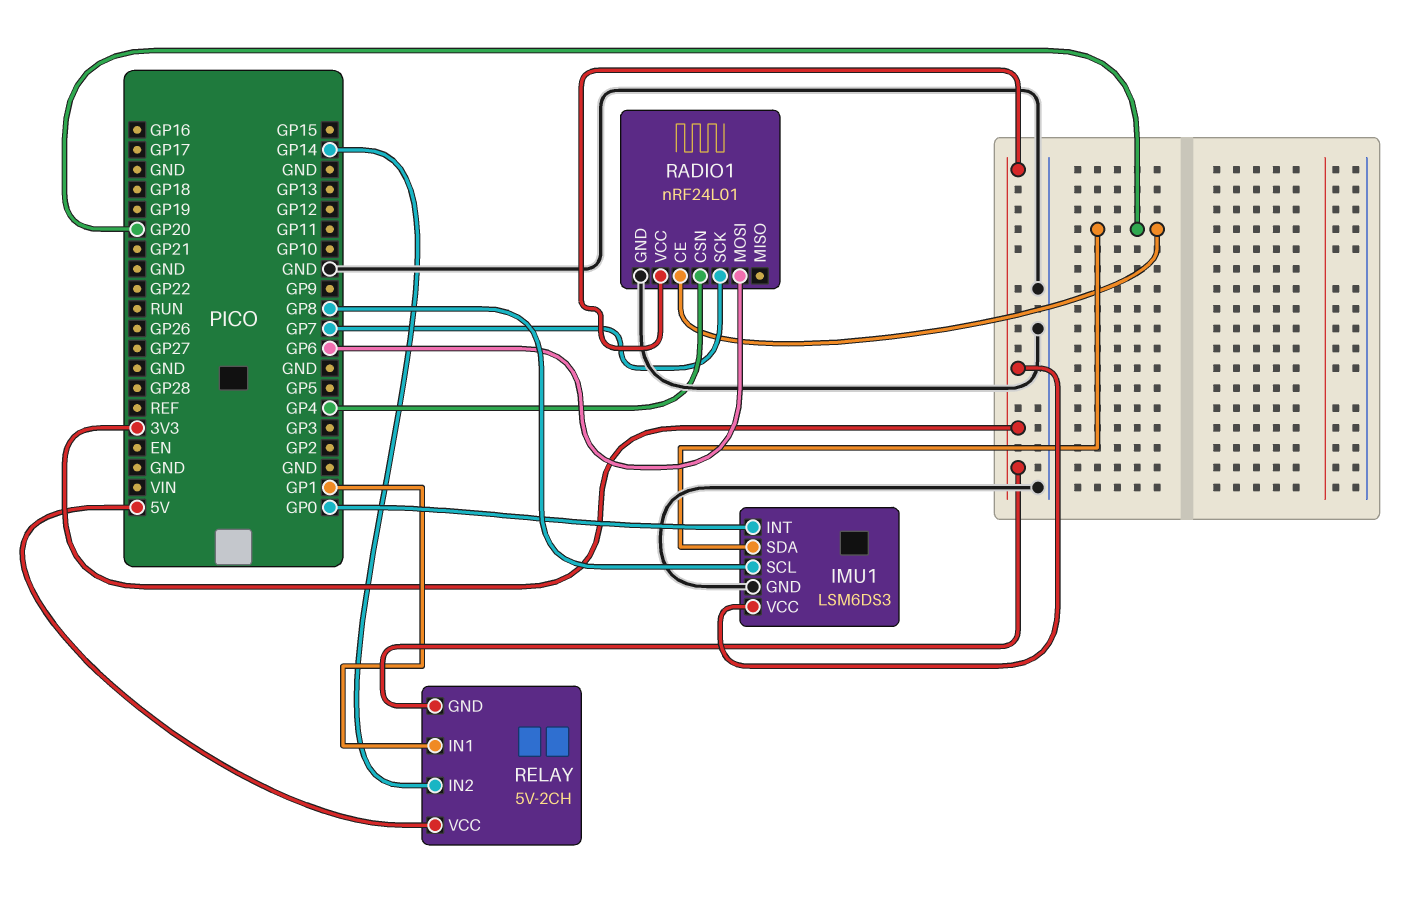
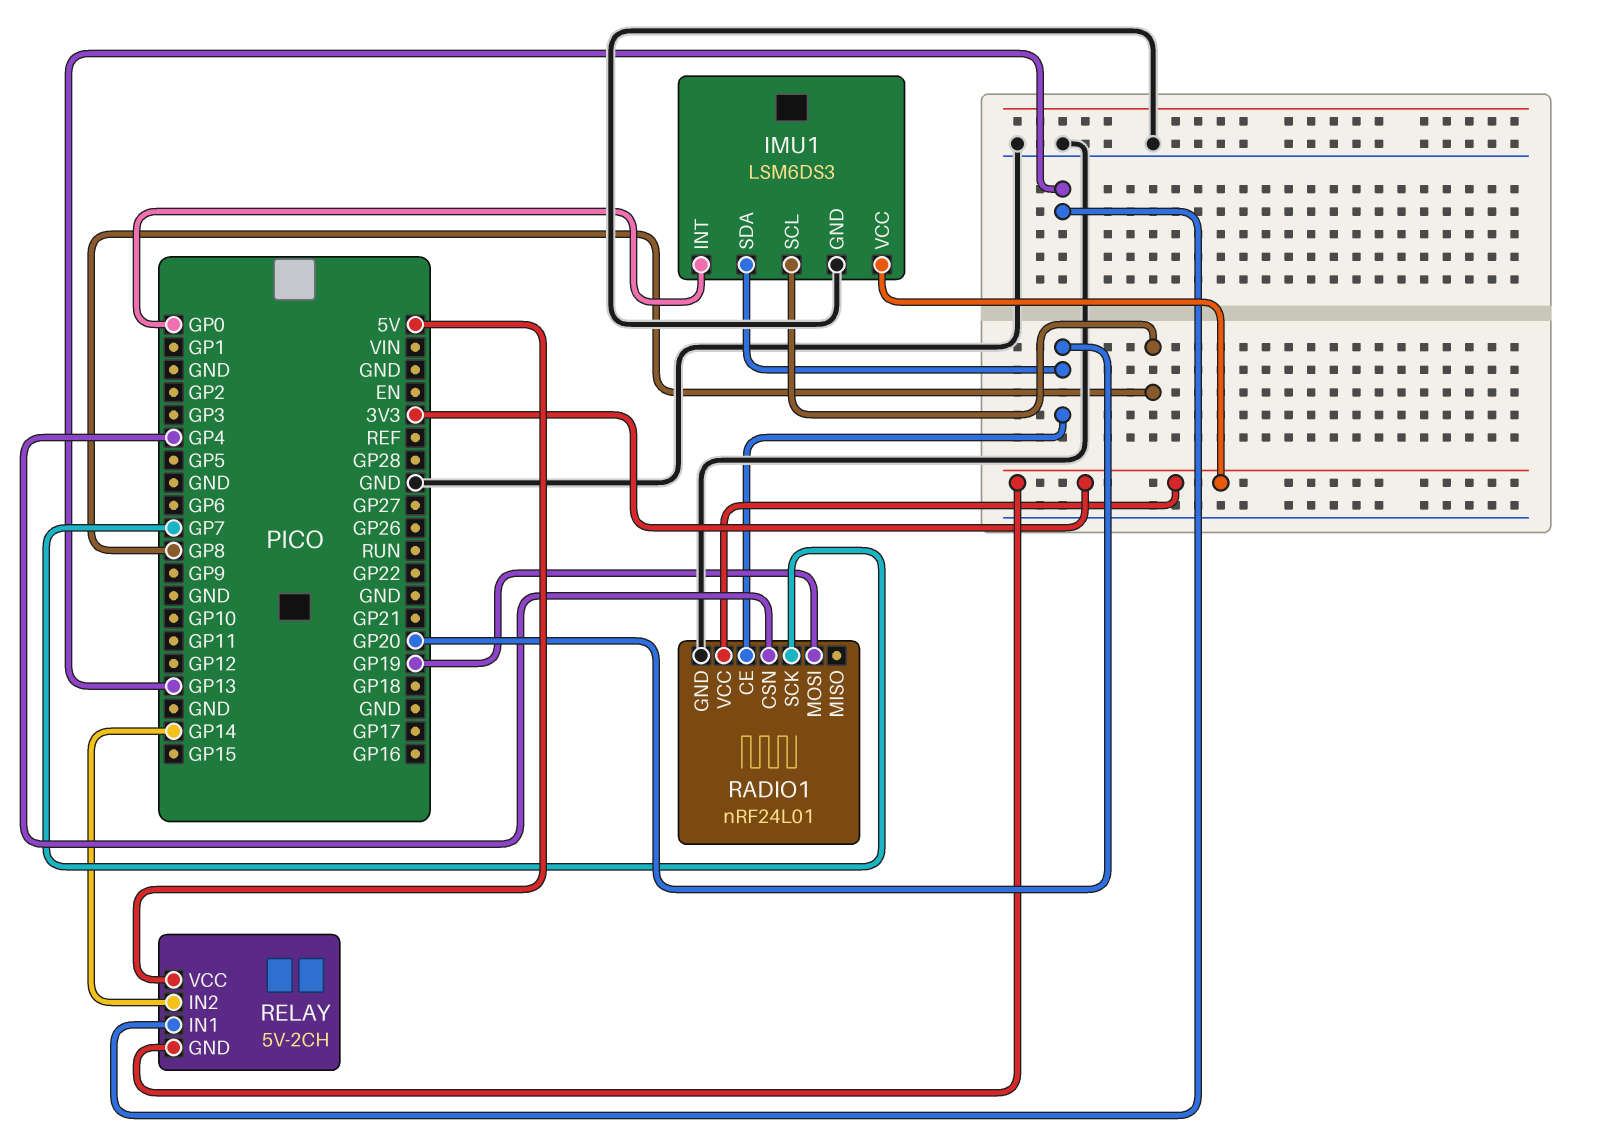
RADIO1 pin MOSI: GP6 -> GP19
RELAY pin IN1: GP1 -> GP13

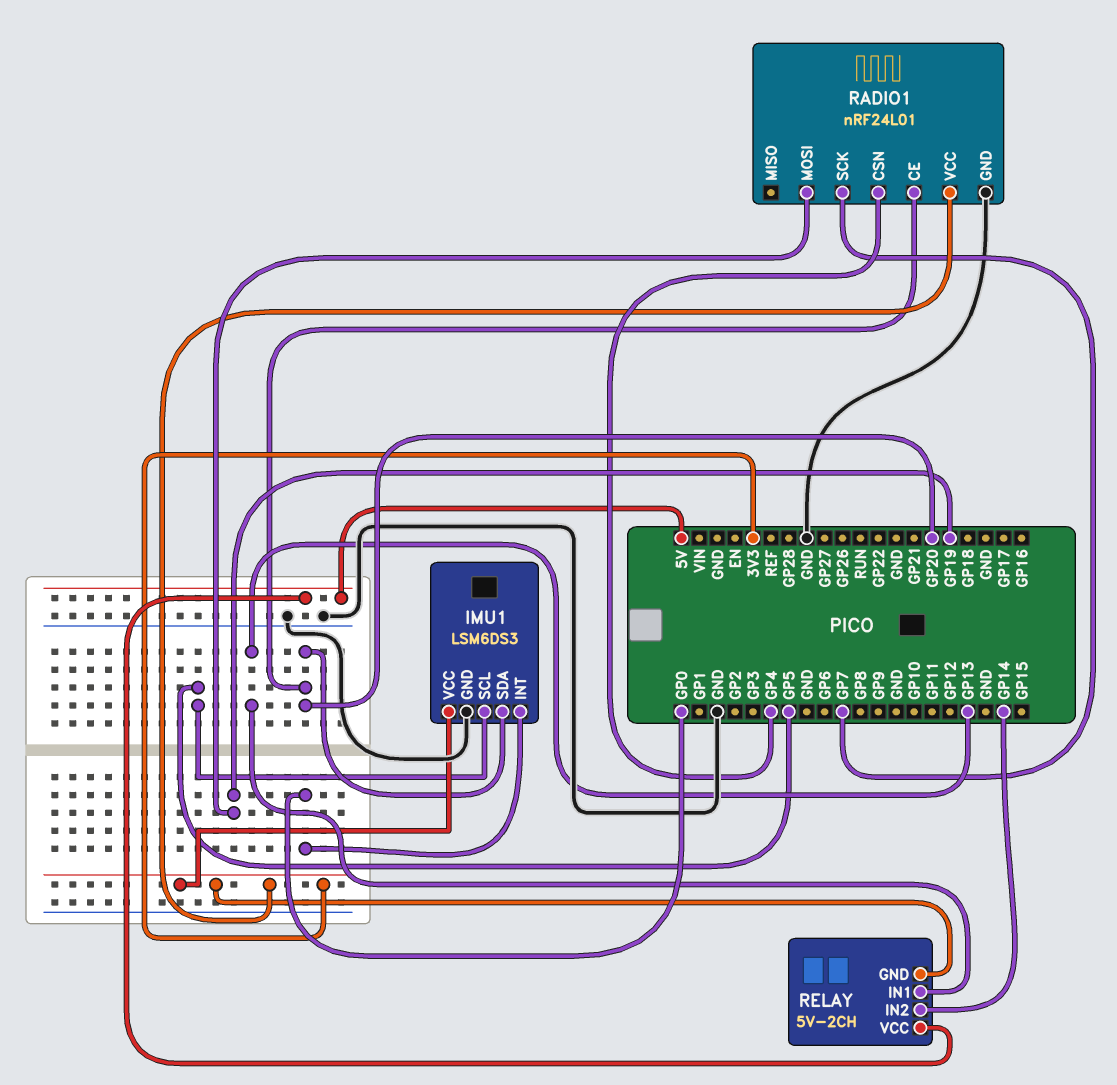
IMU1 pin SCL: GP8 -> GP5

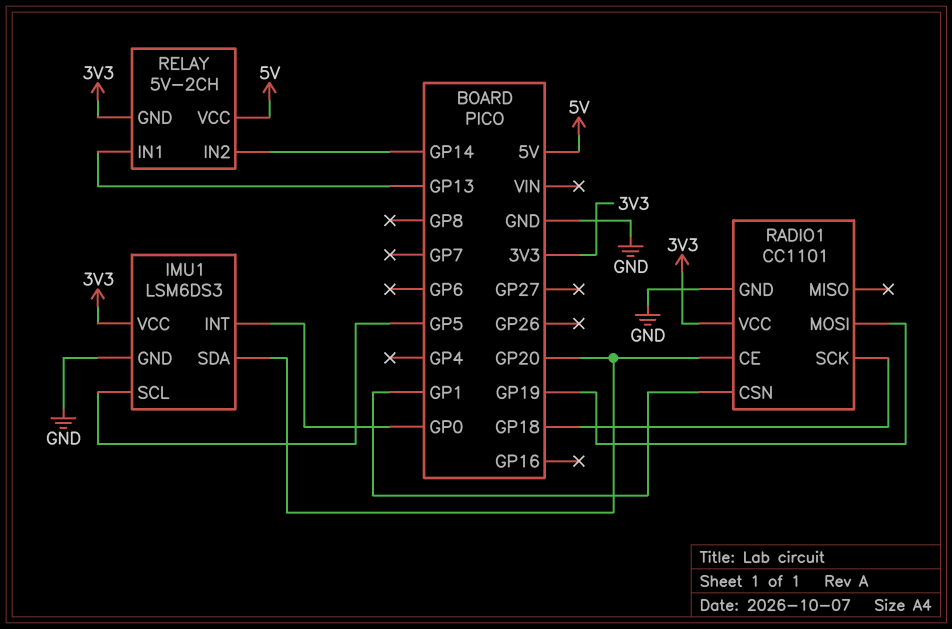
RADIO1: nRF24L01 -> CC1101
RADIO1 pin CSN: GP4 -> GP1
RADIO1 pin SCK: GP7 -> GP18

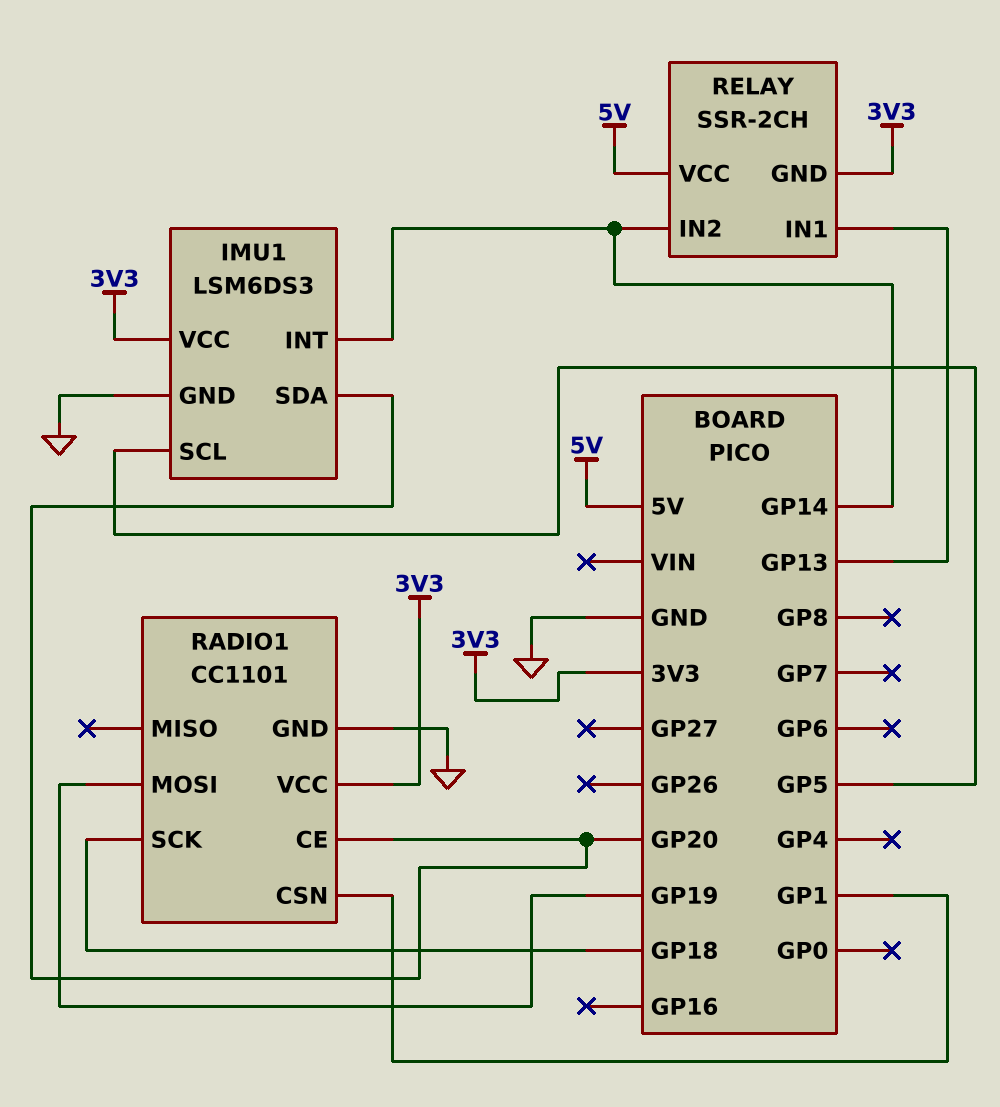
IMU1 pin INT: GP0 -> GP14
RELAY: 5V-2CH -> SSR-2CH

